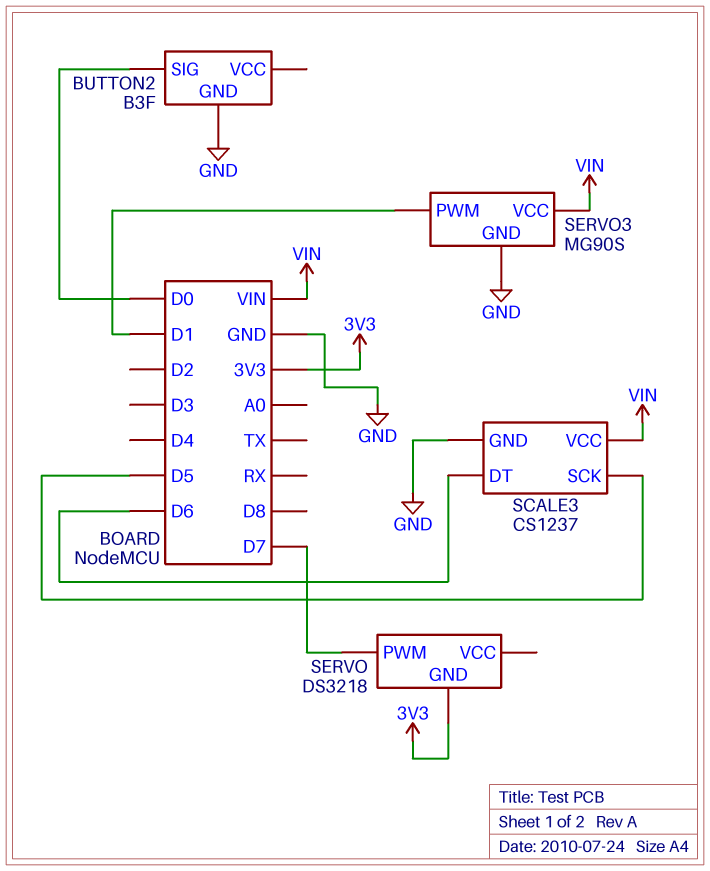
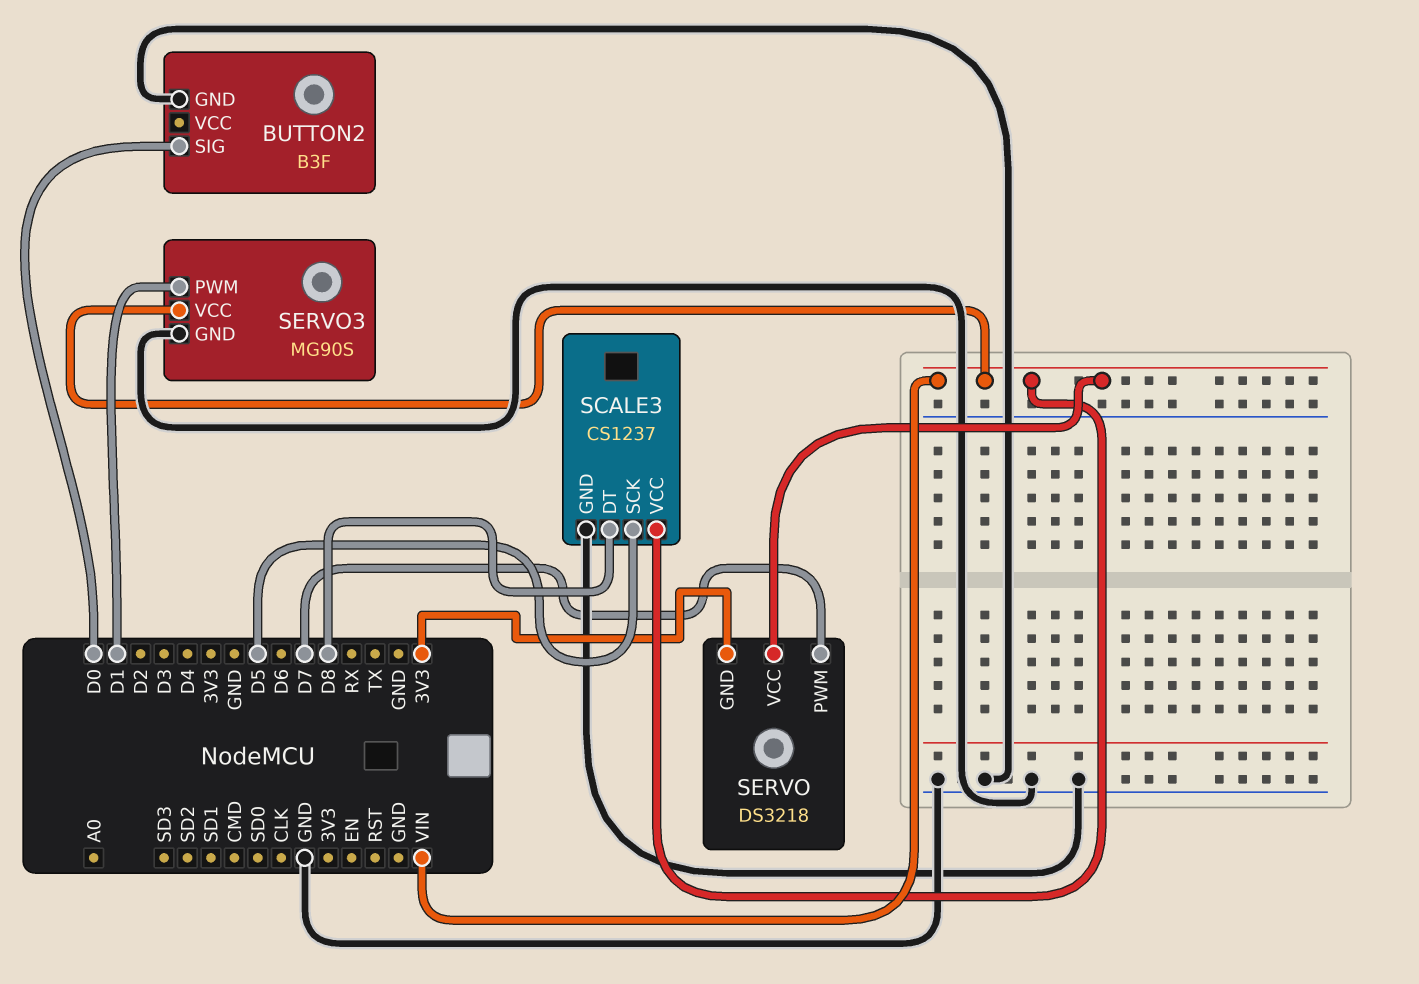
SCALE3 pin DT: D6 -> D8
SERVO pin VCC: none -> VIN

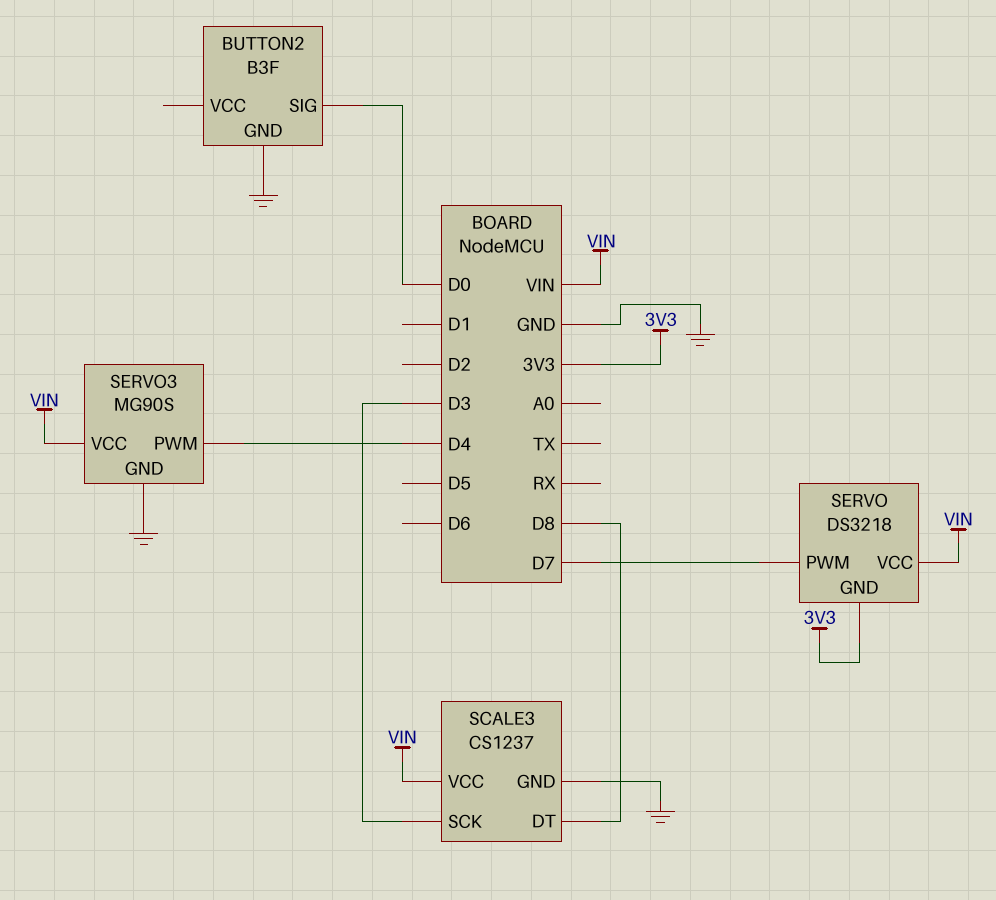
SCALE3 pin SCK: D5 -> D3
SERVO3 pin PWM: D1 -> D4

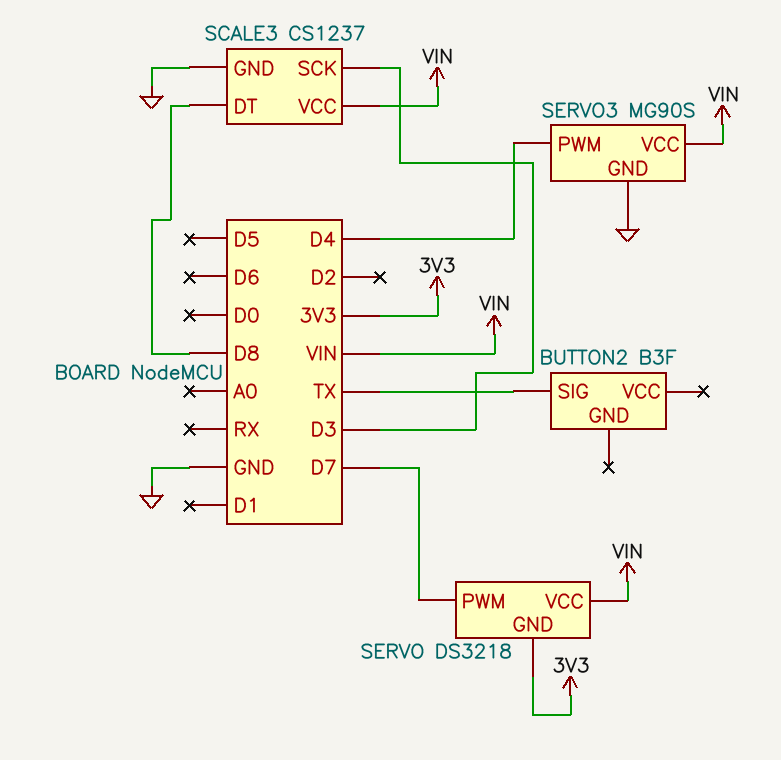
BUTTON2 pin GND: GND -> none
BUTTON2 pin SIG: D0 -> TX

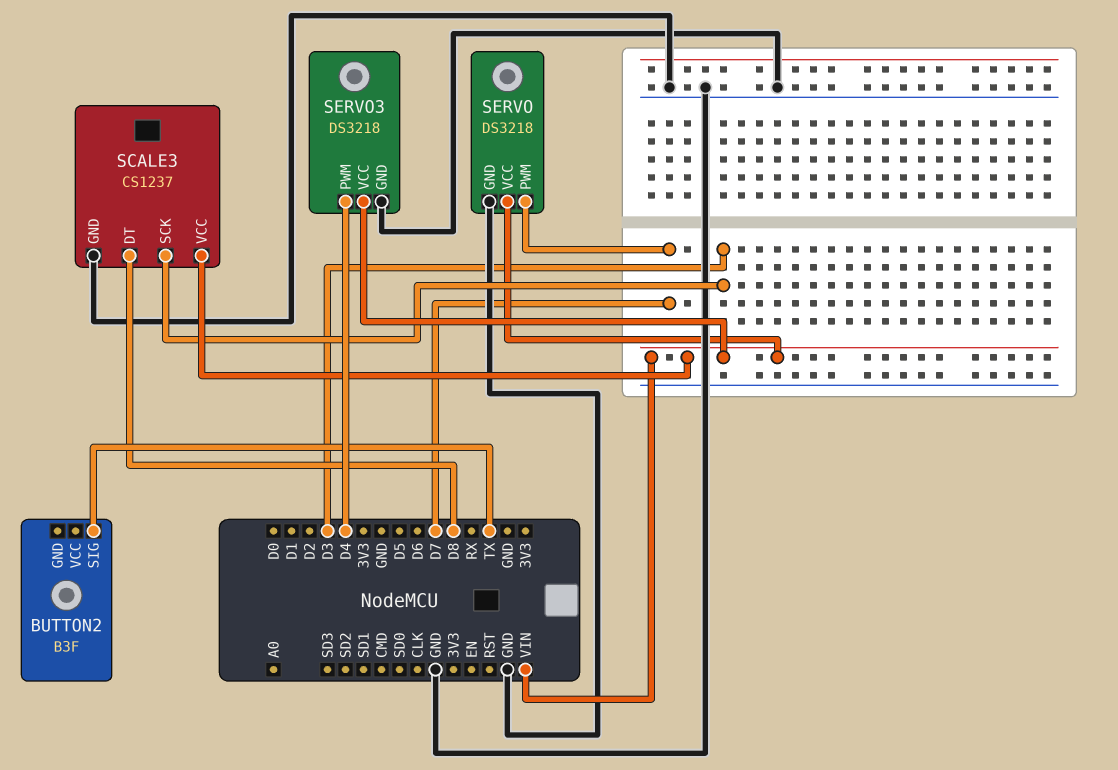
SERVO pin GND: 3V3 -> GND
SERVO3: MG90S -> DS3218

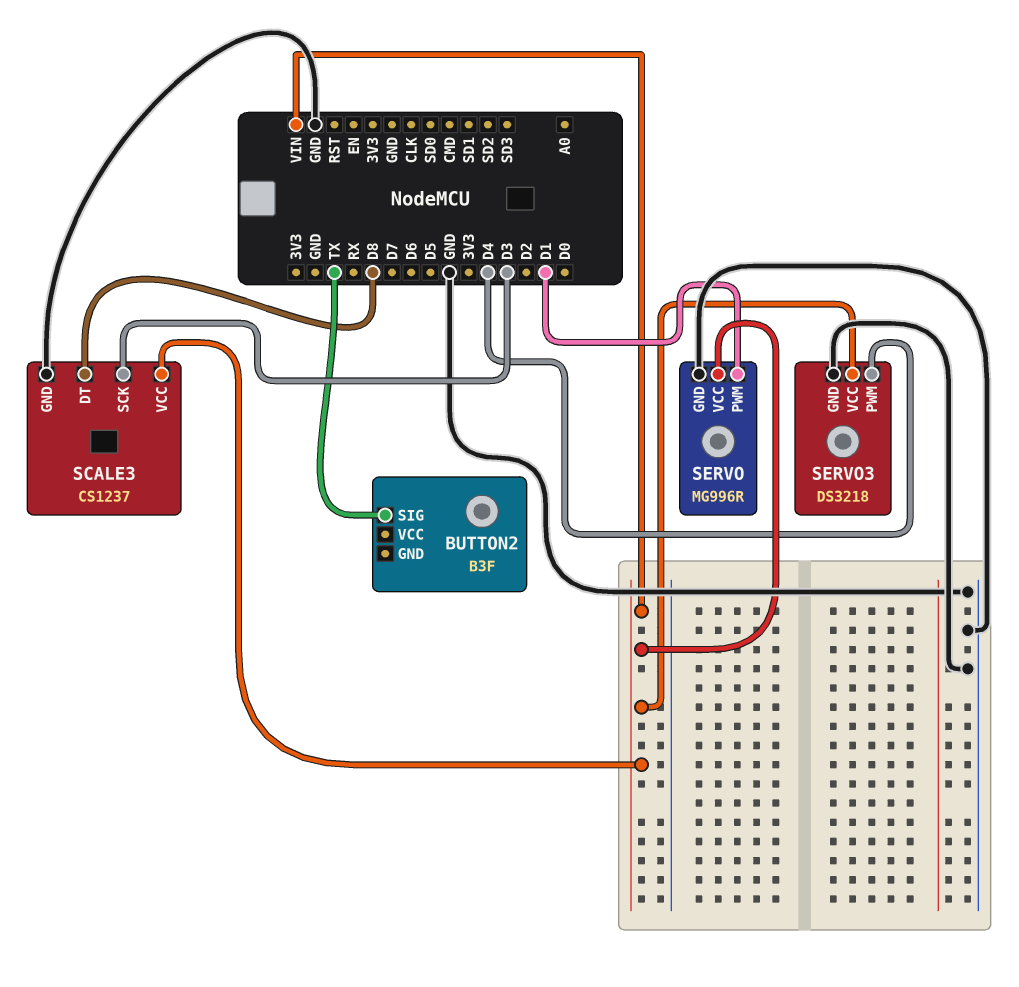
SERVO: DS3218 -> MG996R
SERVO pin PWM: D7 -> D1

